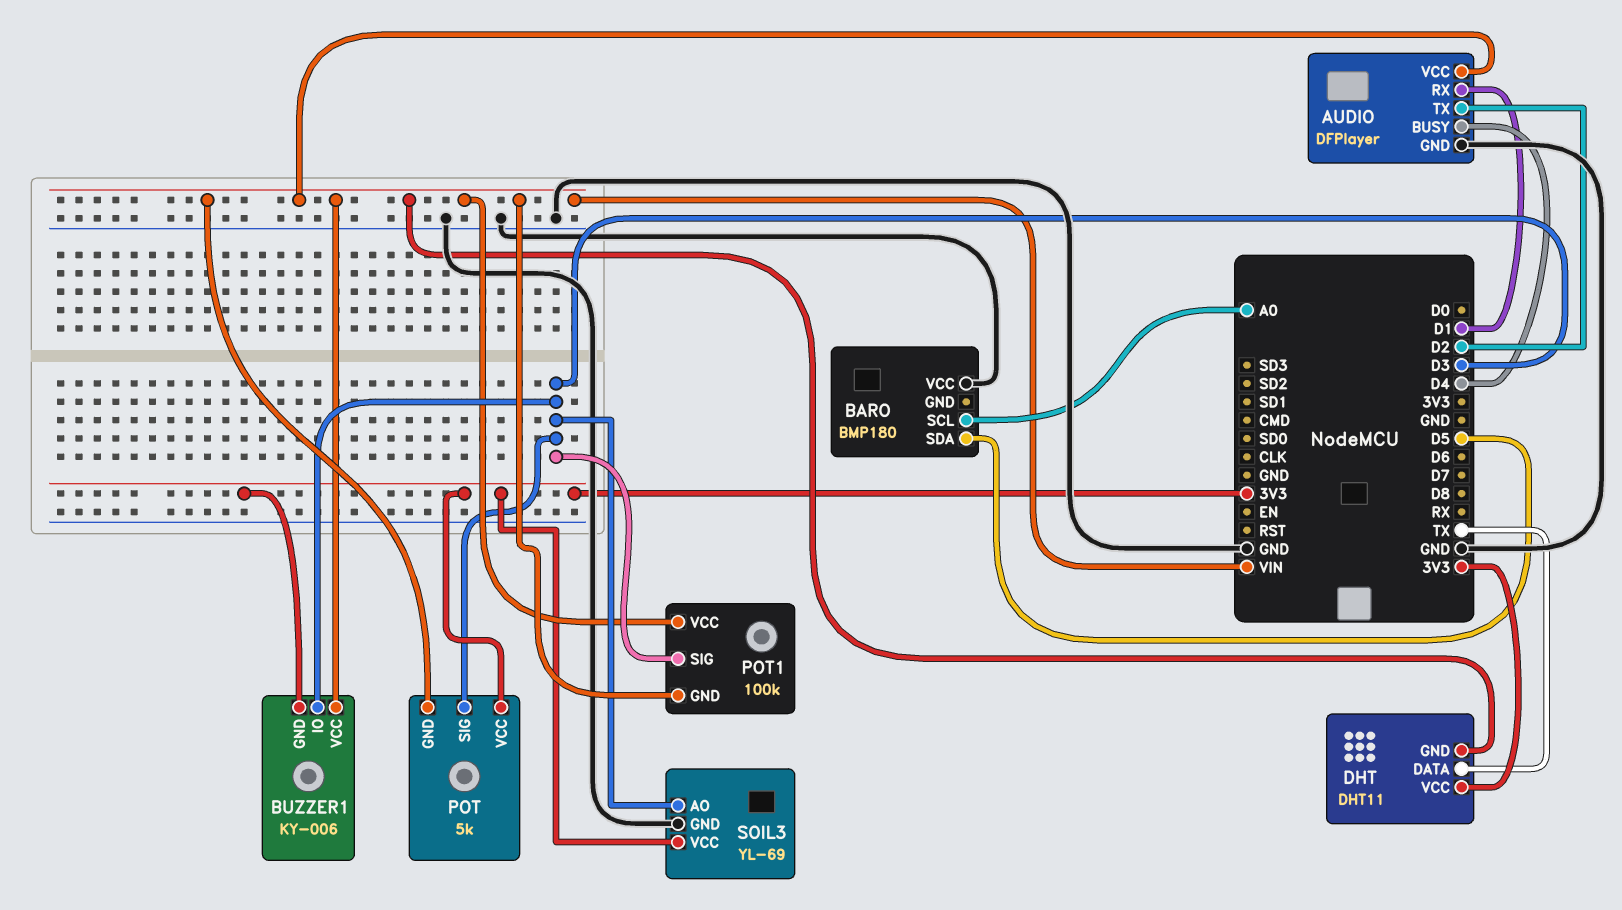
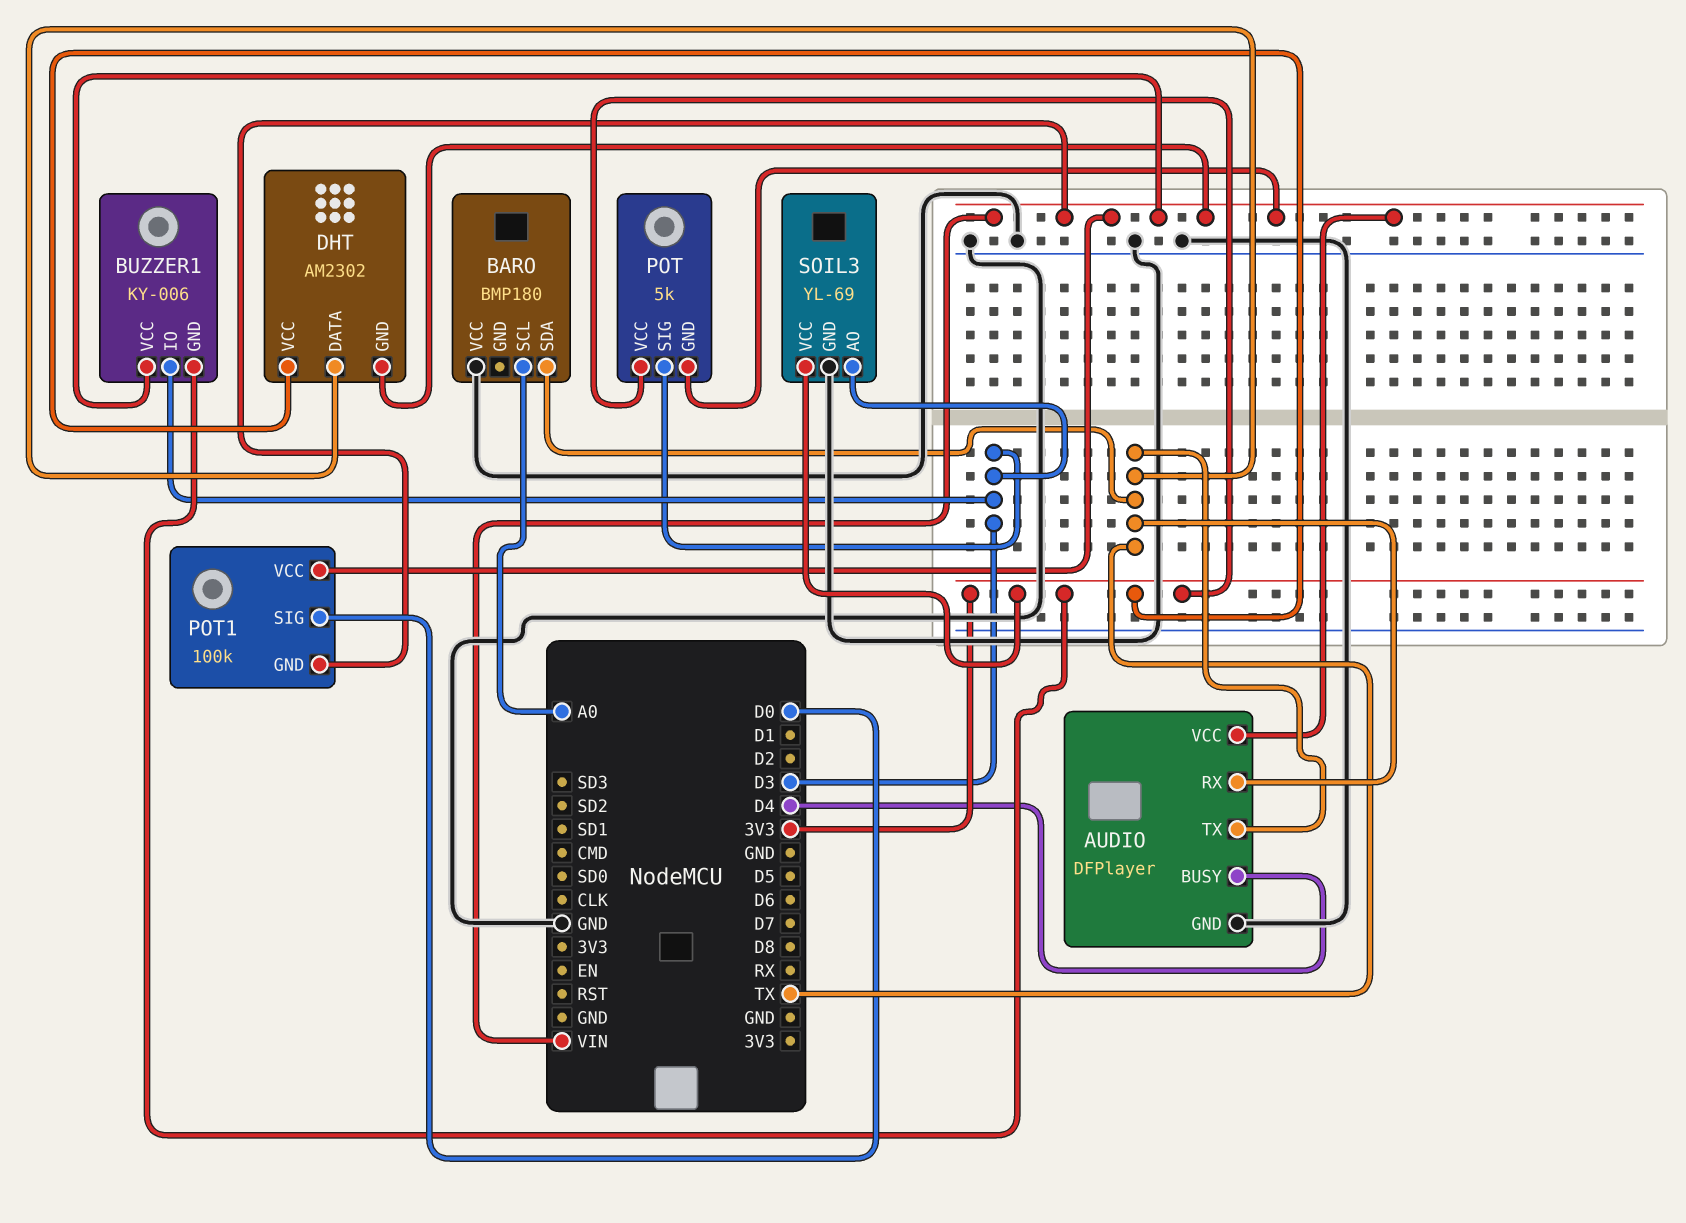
AUDIO pin RX: D1 -> TX
AUDIO pin TX: D2 -> TX
BARO pin SDA: D5 -> TX
DHT: DHT11 -> AM2302
POT1 pin SIG: D3 -> D0

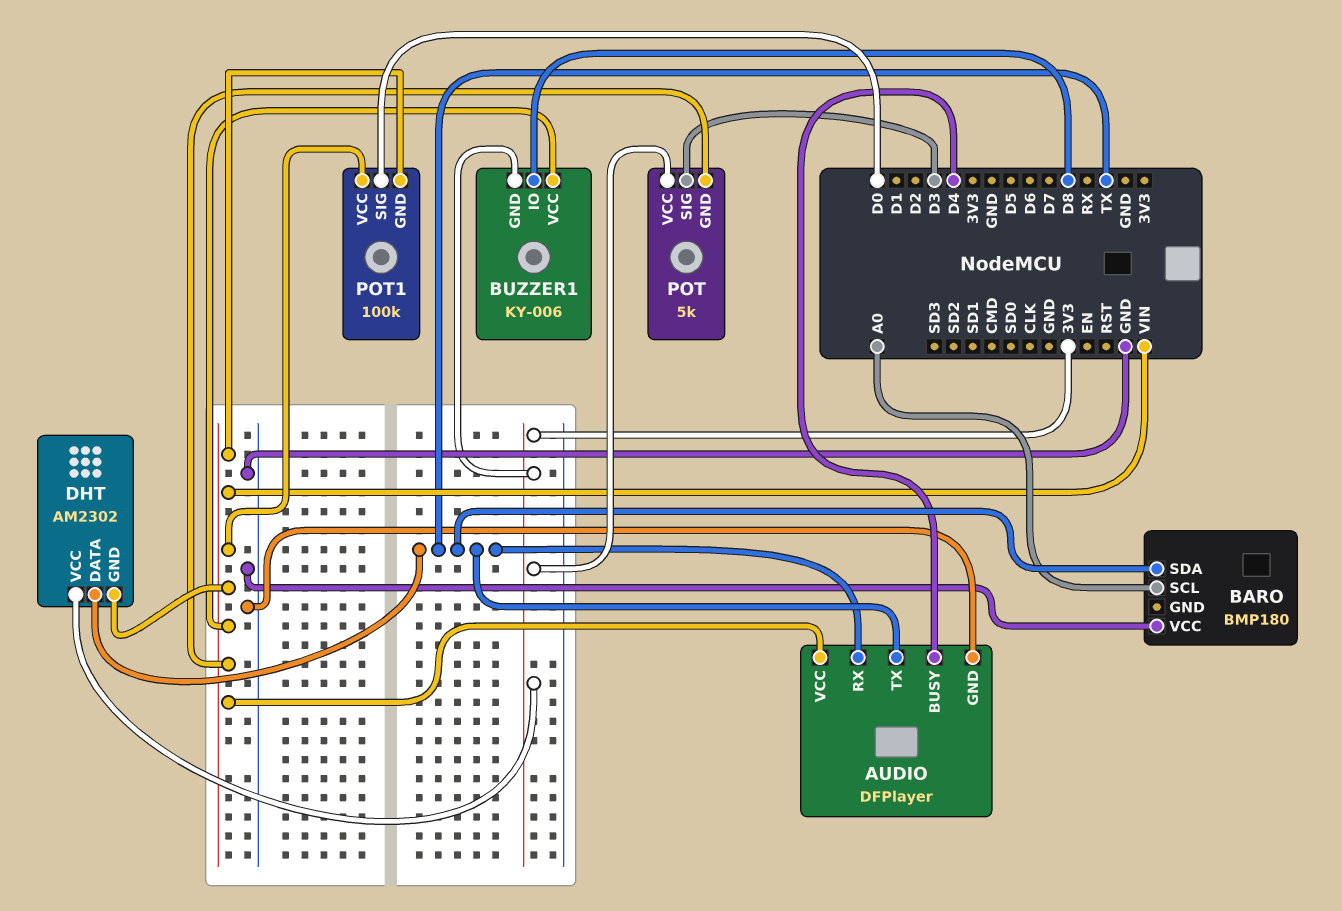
BUZZER1 pin IO: D3 -> D8
SOIL3: YL-69 -> none
SOIL3 pin AO: D3 -> none
SOIL3 pin GND: GND -> none
SOIL3 pin VCC: 3V3 -> none

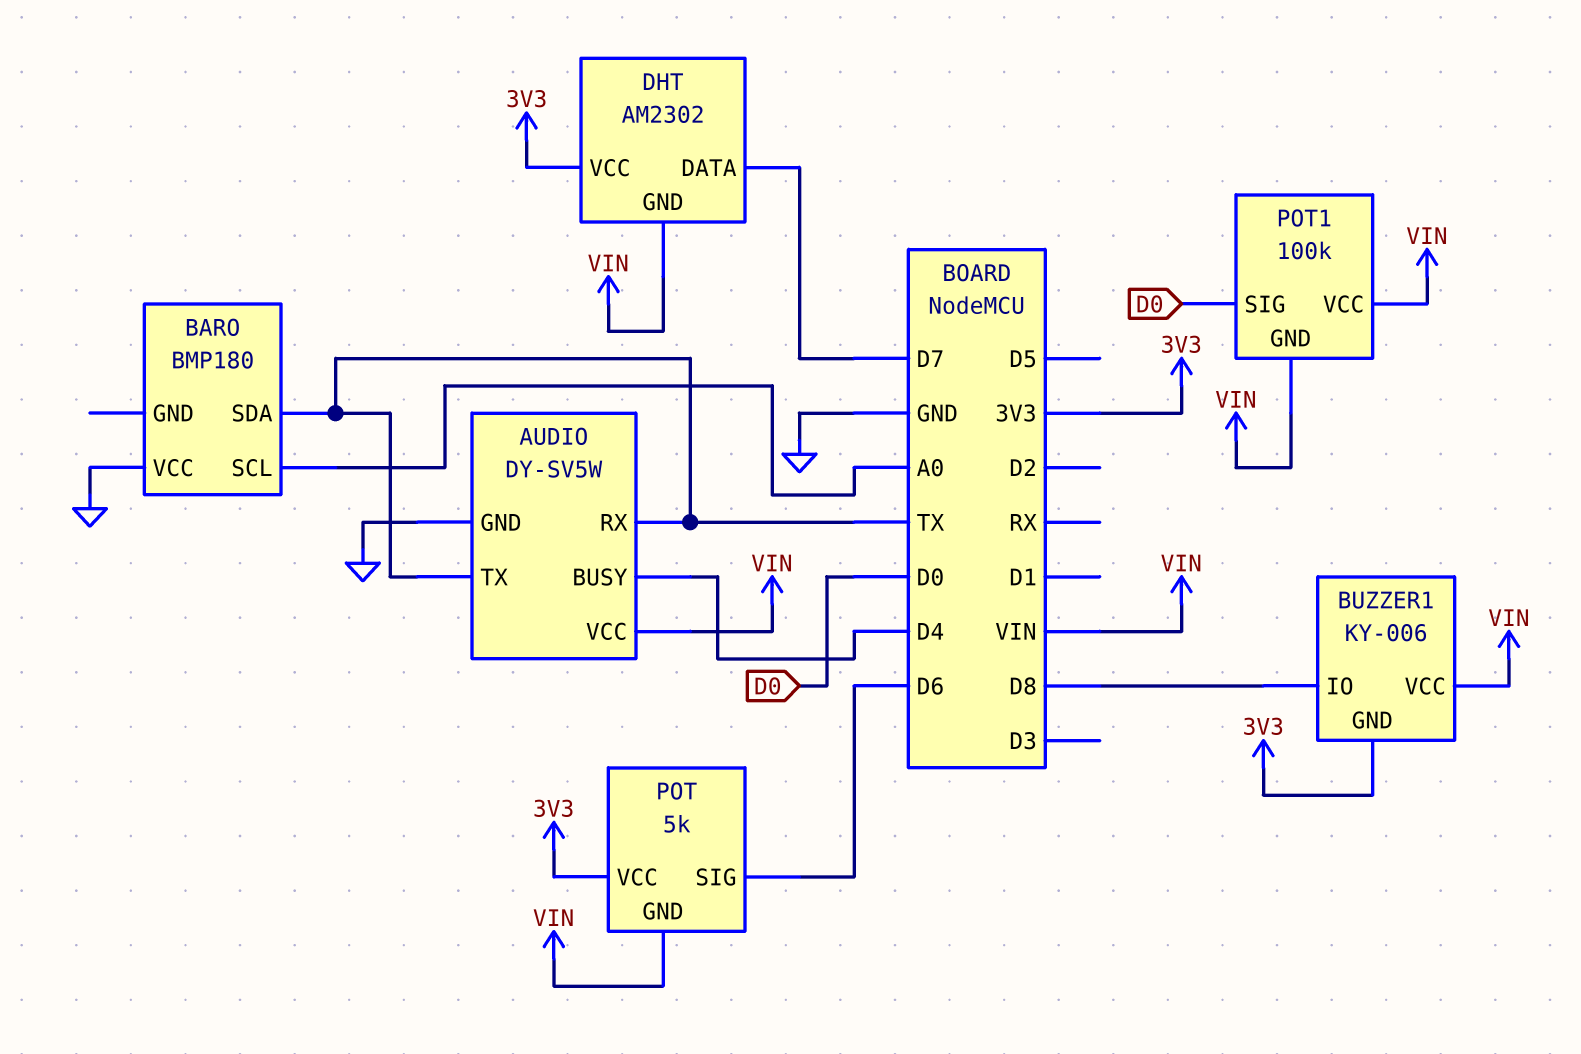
AUDIO: DFPlayer -> DY-SV5W
DHT pin DATA: TX -> D7
POT pin SIG: D3 -> D6

